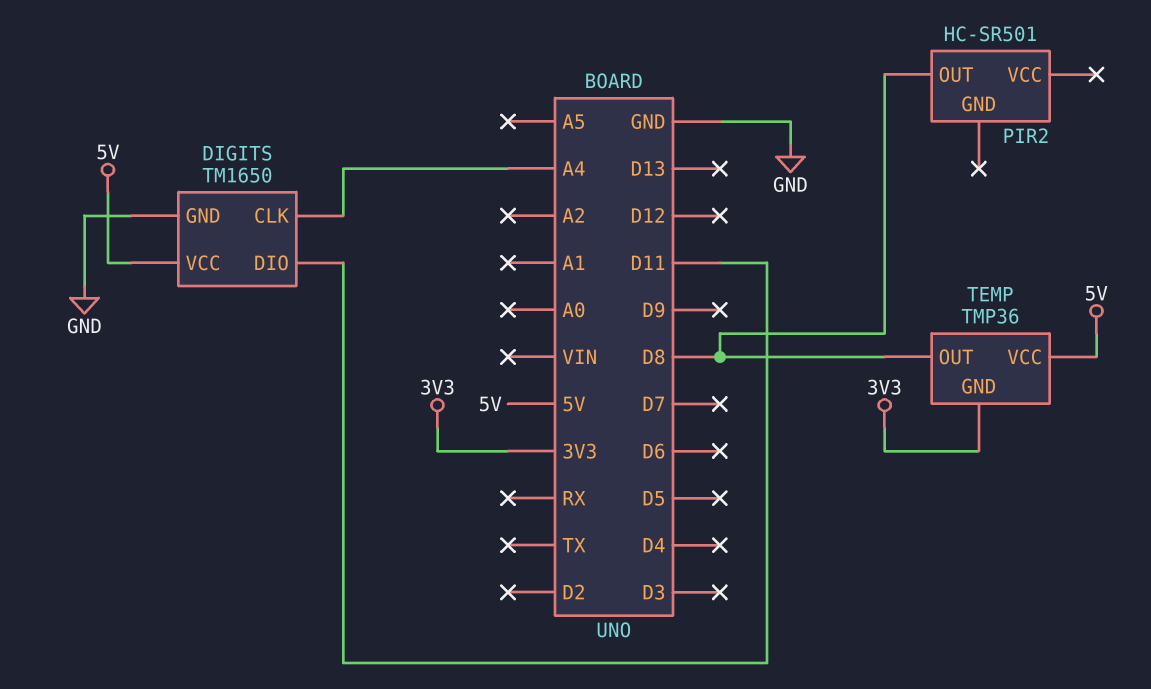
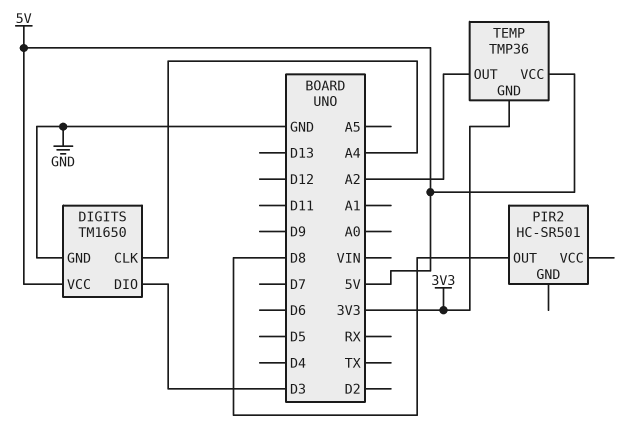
DIGITS pin DIO: D11 -> D3
TEMP pin OUT: D8 -> A2

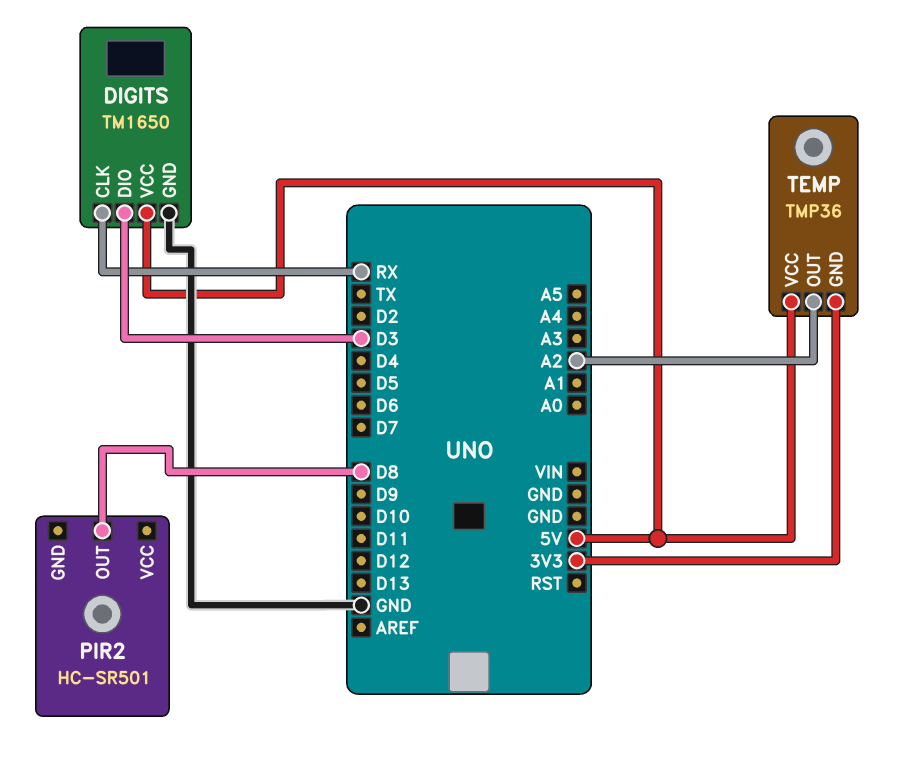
DIGITS pin CLK: A4 -> RX

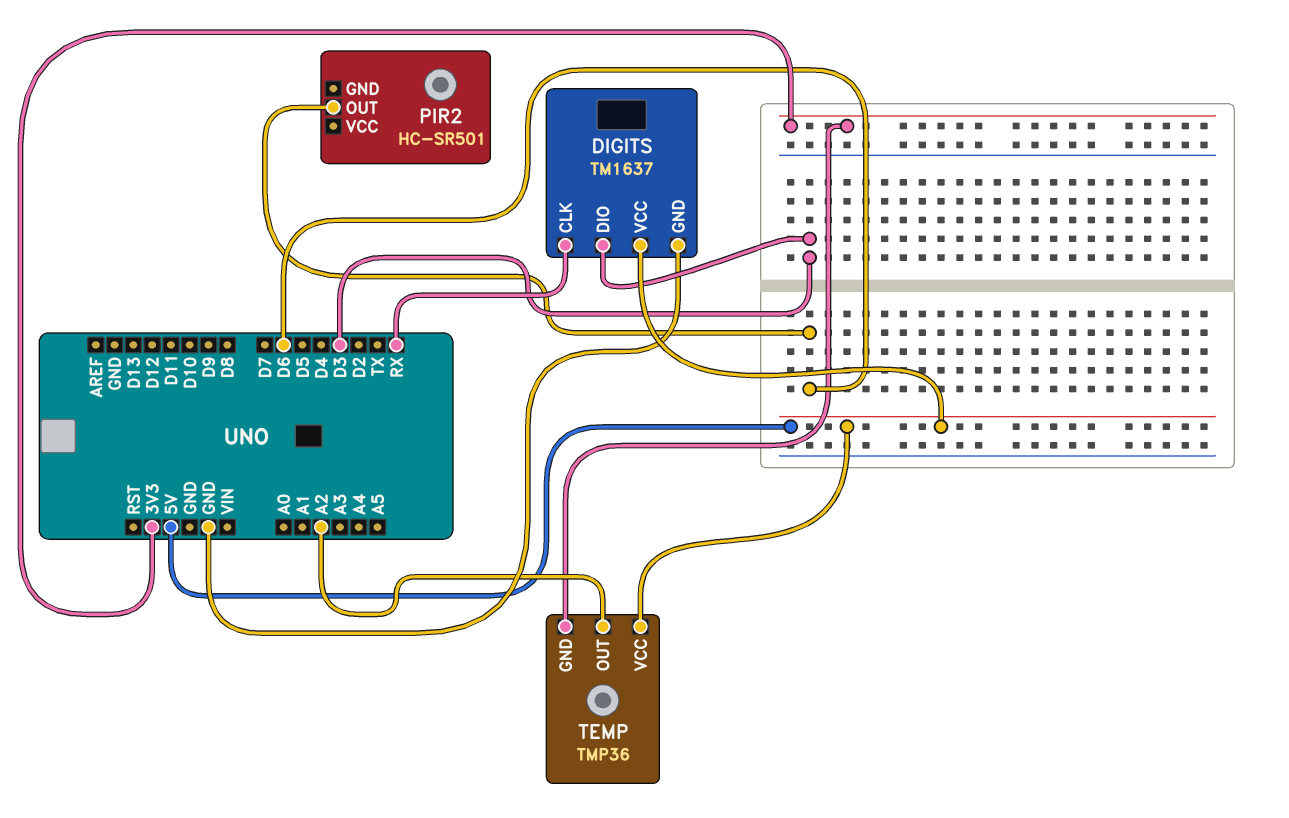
DIGITS: TM1650 -> TM1637
PIR2 pin OUT: D8 -> D6

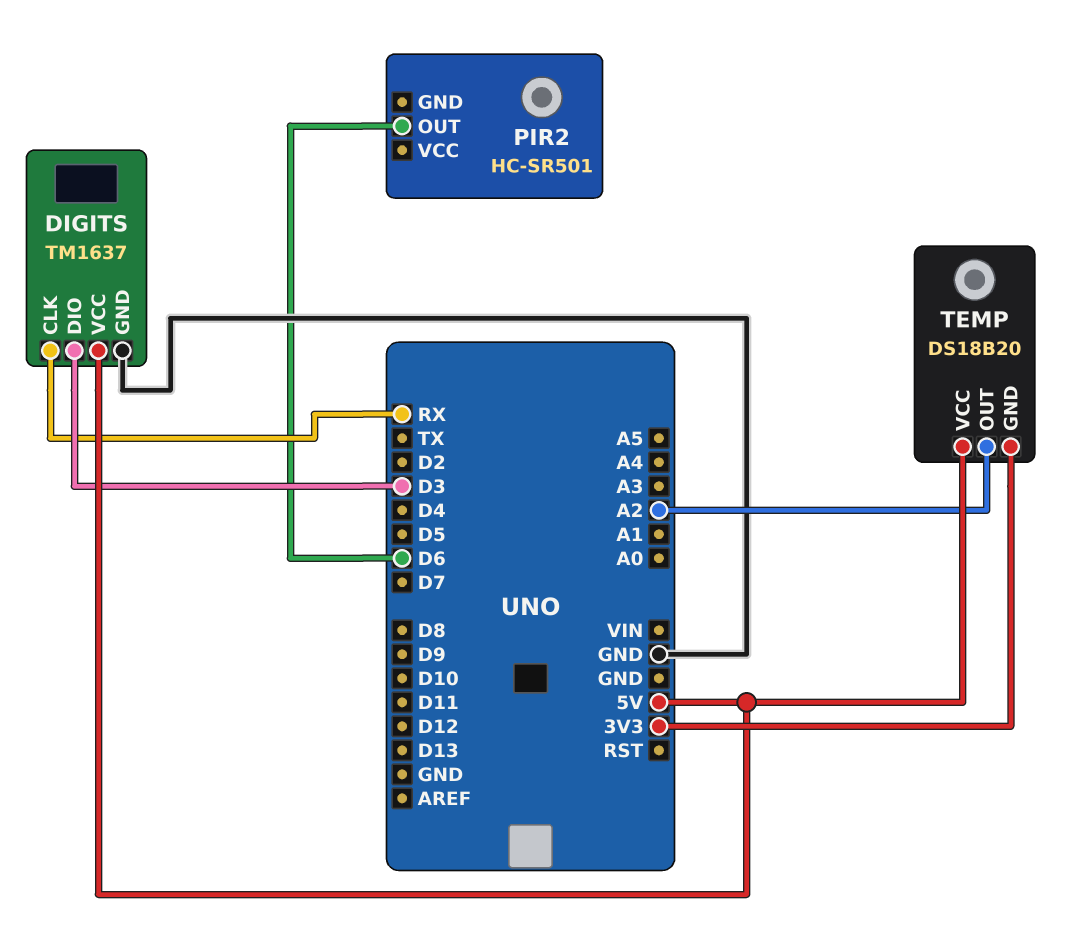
TEMP: TMP36 -> DS18B20

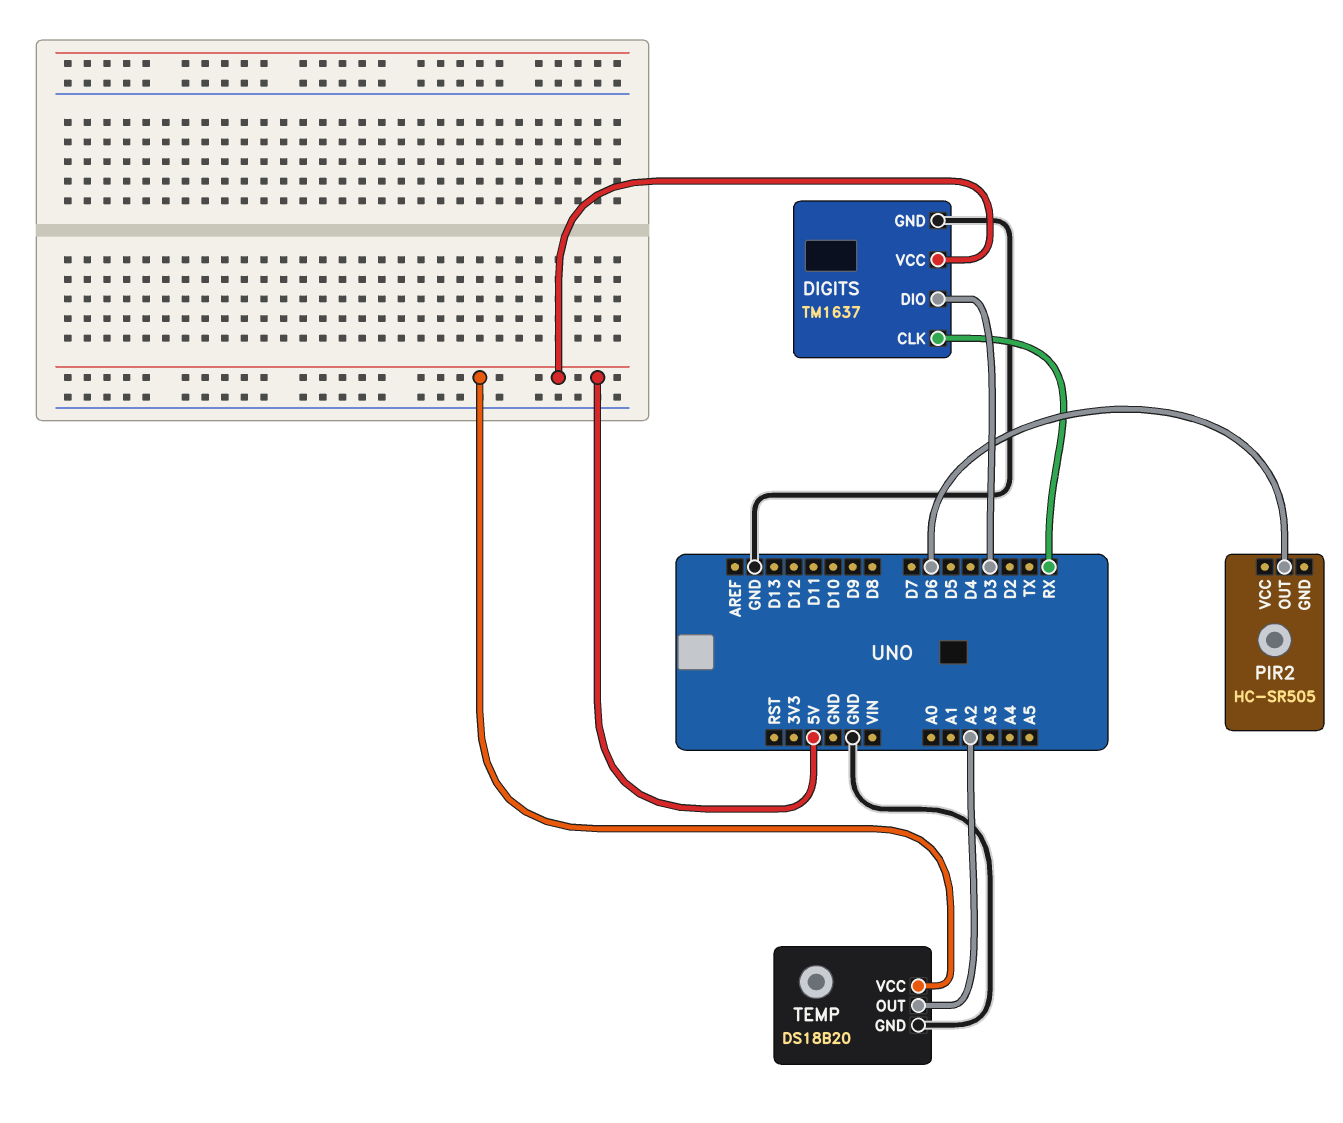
PIR2: HC-SR501 -> HC-SR505
TEMP pin GND: 3V3 -> GND

